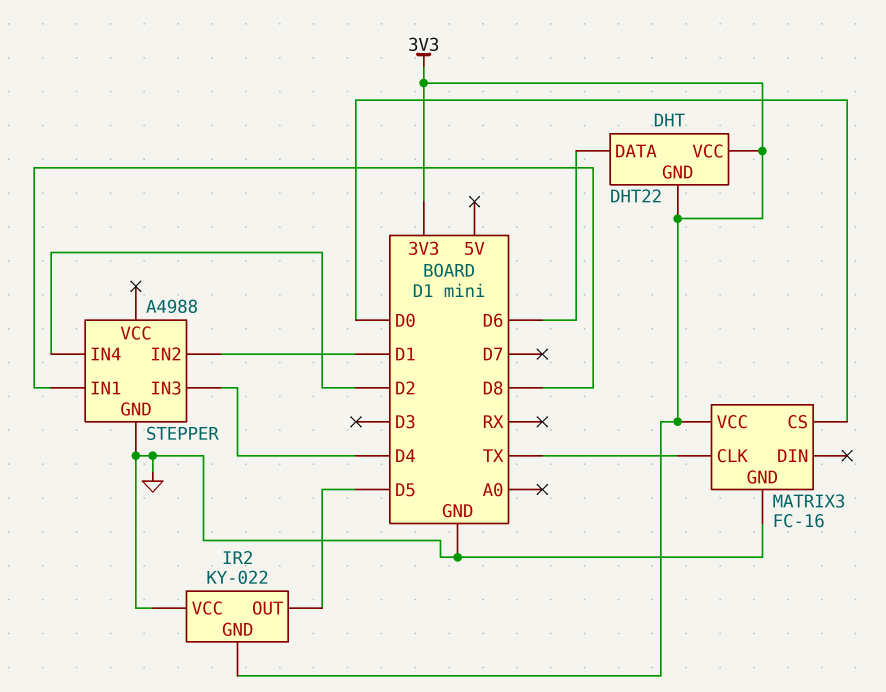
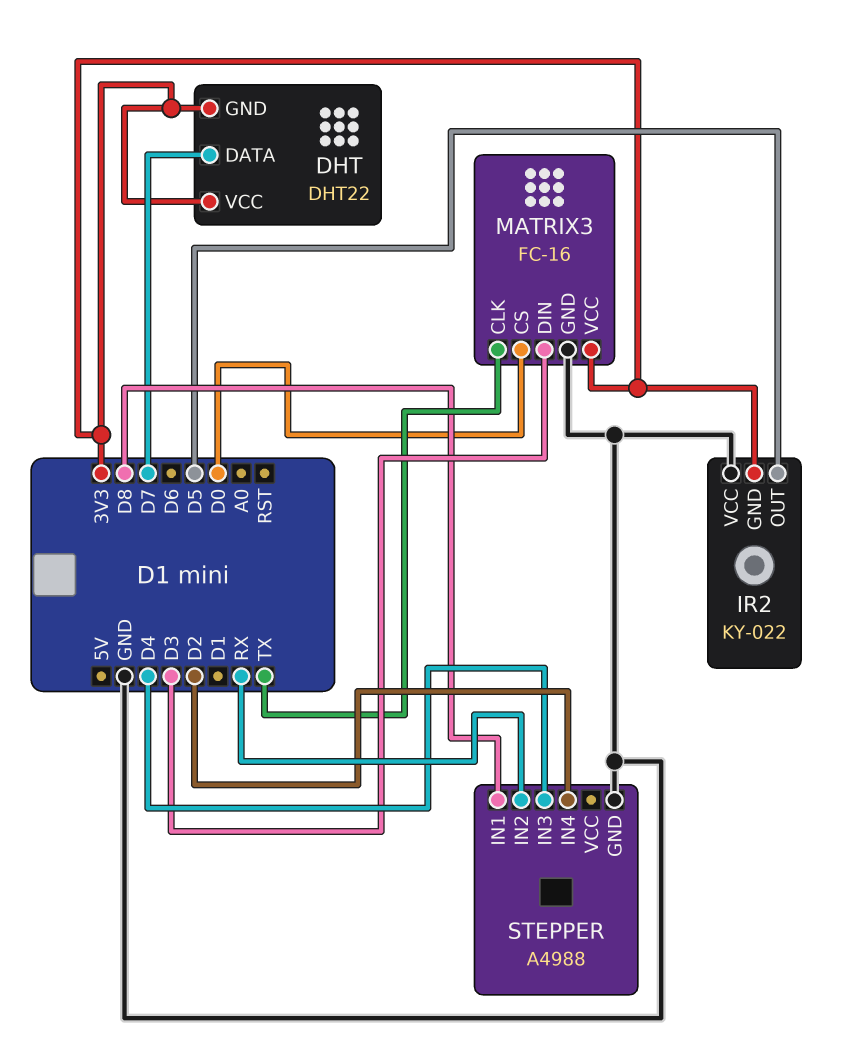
DHT pin DATA: D6 -> D7
MATRIX3 pin DIN: none -> D3
STEPPER pin IN2: D1 -> RX

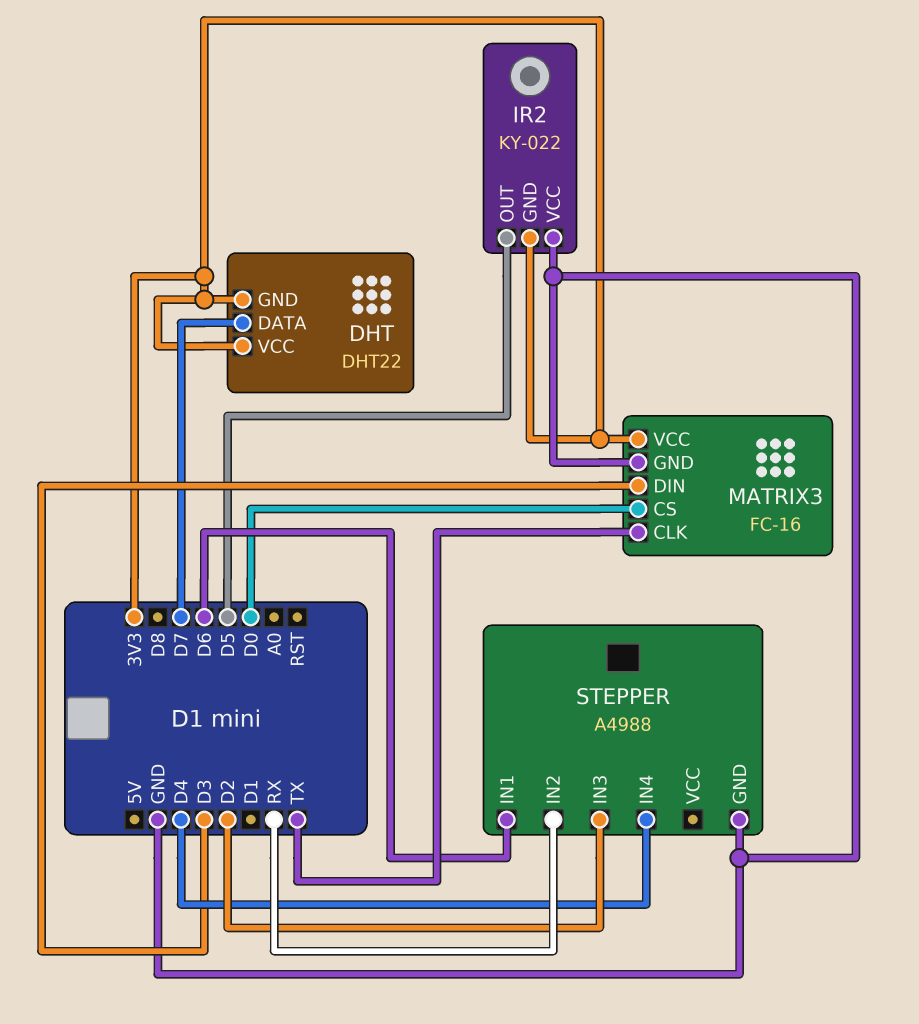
STEPPER pin IN1: D8 -> D6
STEPPER pin IN3: D4 -> D2
STEPPER pin IN4: D2 -> D4

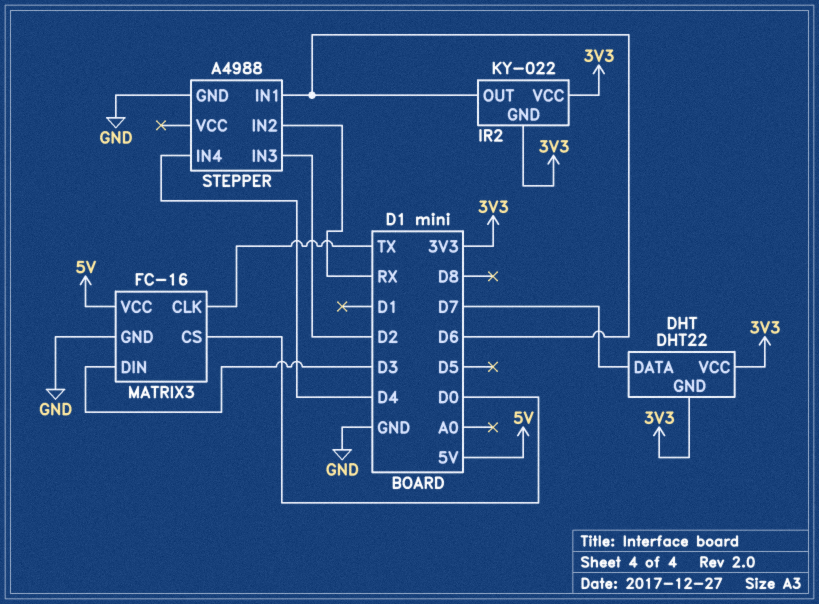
IR2 pin OUT: D5 -> D6
IR2 pin VCC: GND -> 3V3
MATRIX3 pin VCC: 3V3 -> 5V

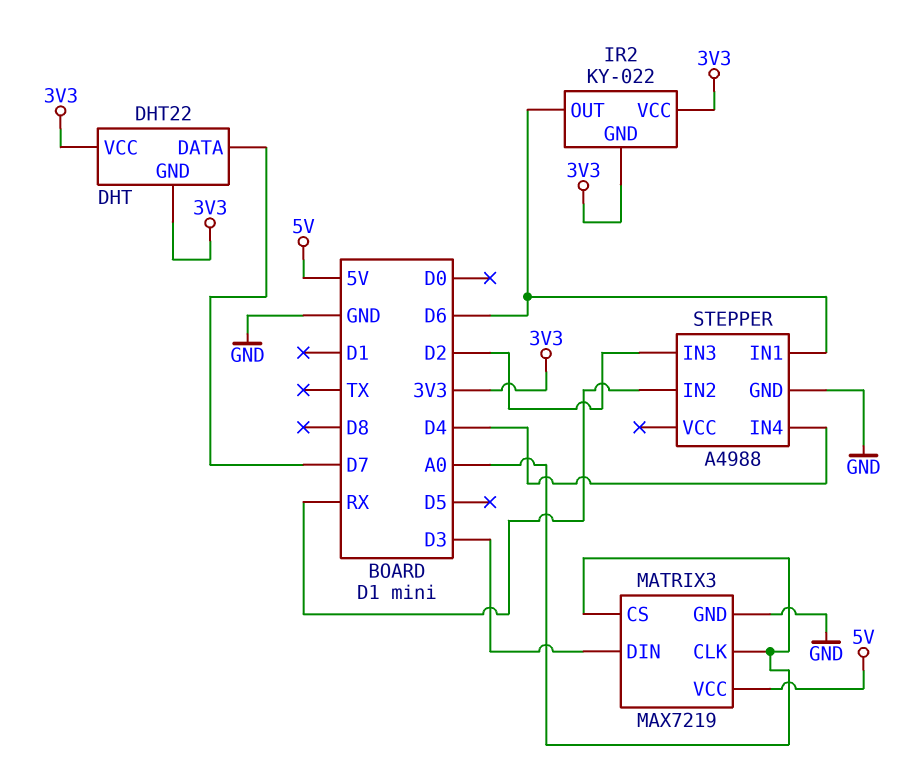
MATRIX3: FC-16 -> MAX7219
MATRIX3 pin CLK: TX -> A0
MATRIX3 pin CS: D0 -> A0

